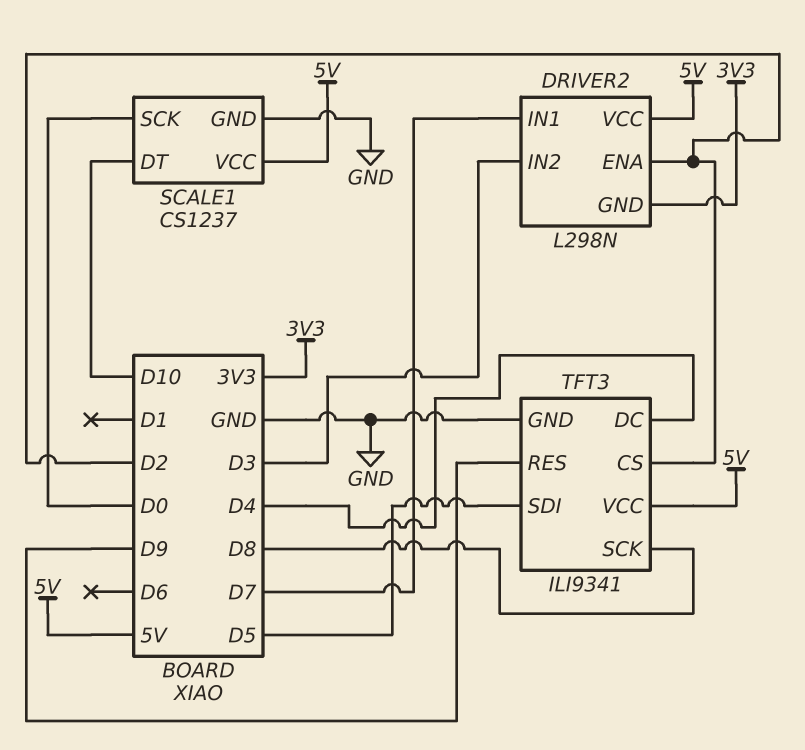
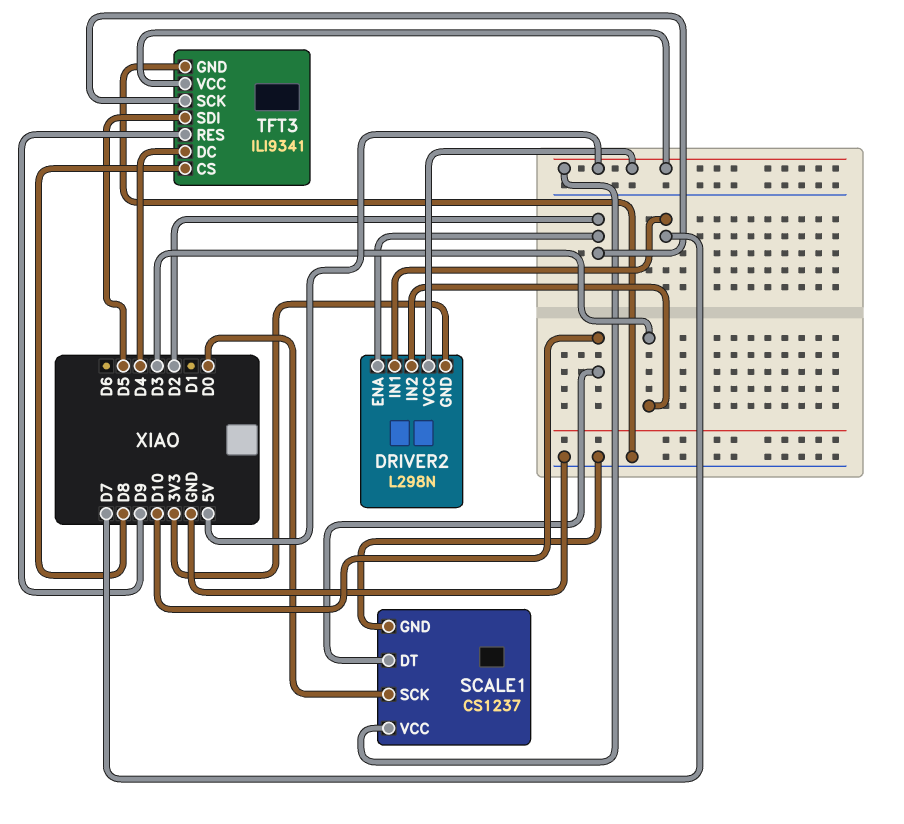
TFT3 pin CS: D2 -> D8
TFT3 pin SCK: D8 -> D2

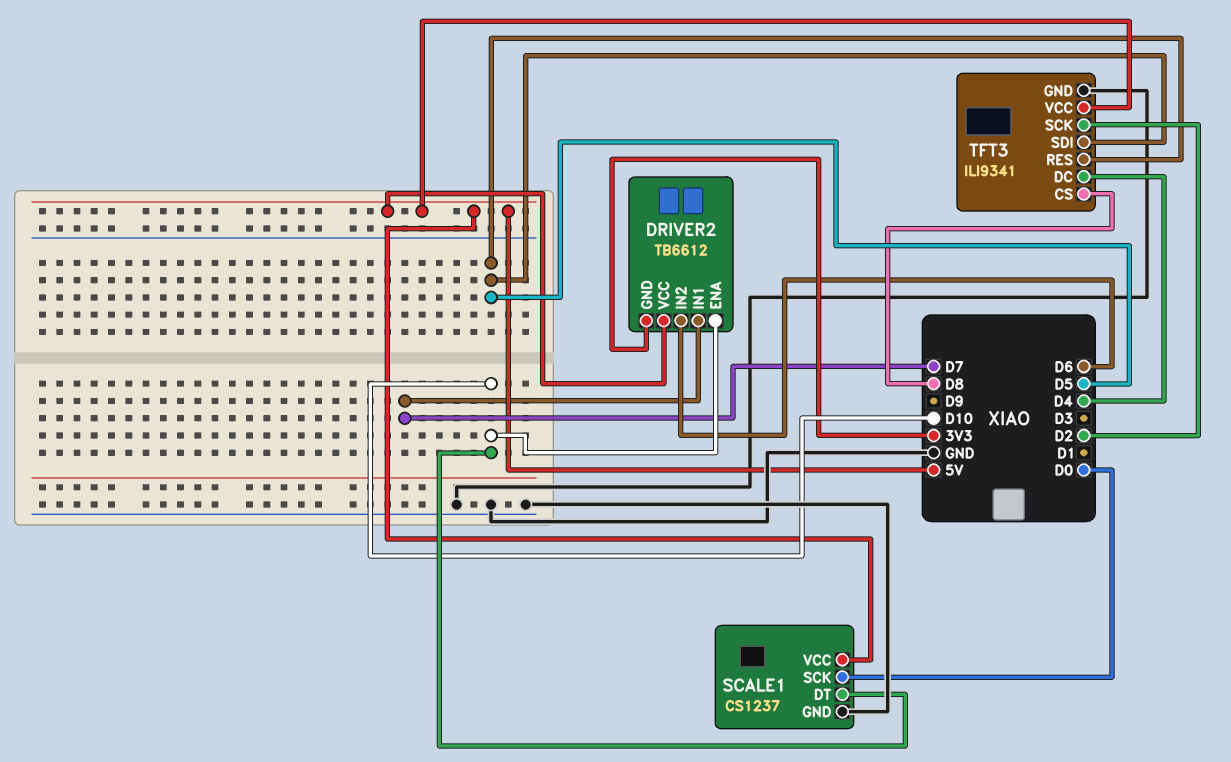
DRIVER2: L298N -> TB6612
DRIVER2 pin ENA: D2 -> D10
DRIVER2 pin IN2: D3 -> D6
TFT3 pin RES: D9 -> D5

